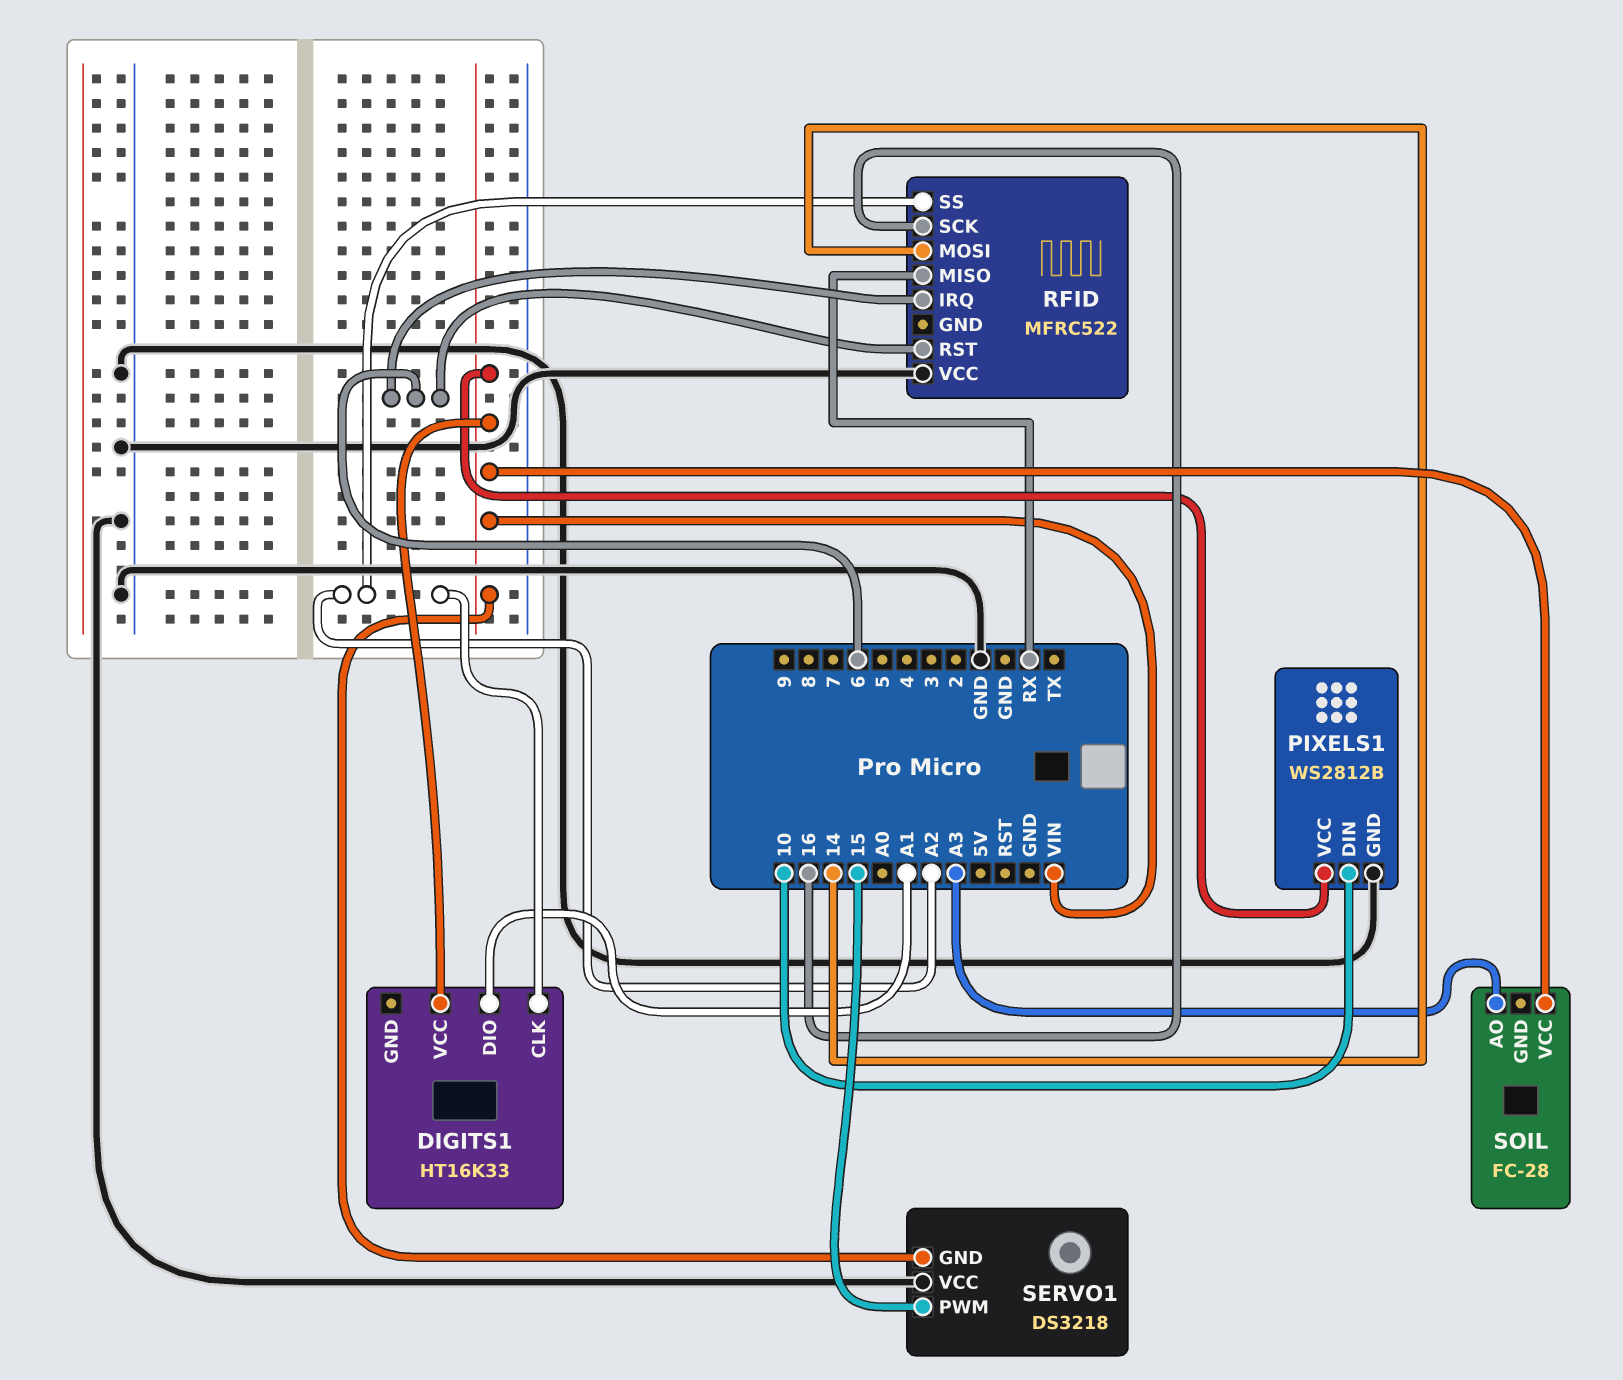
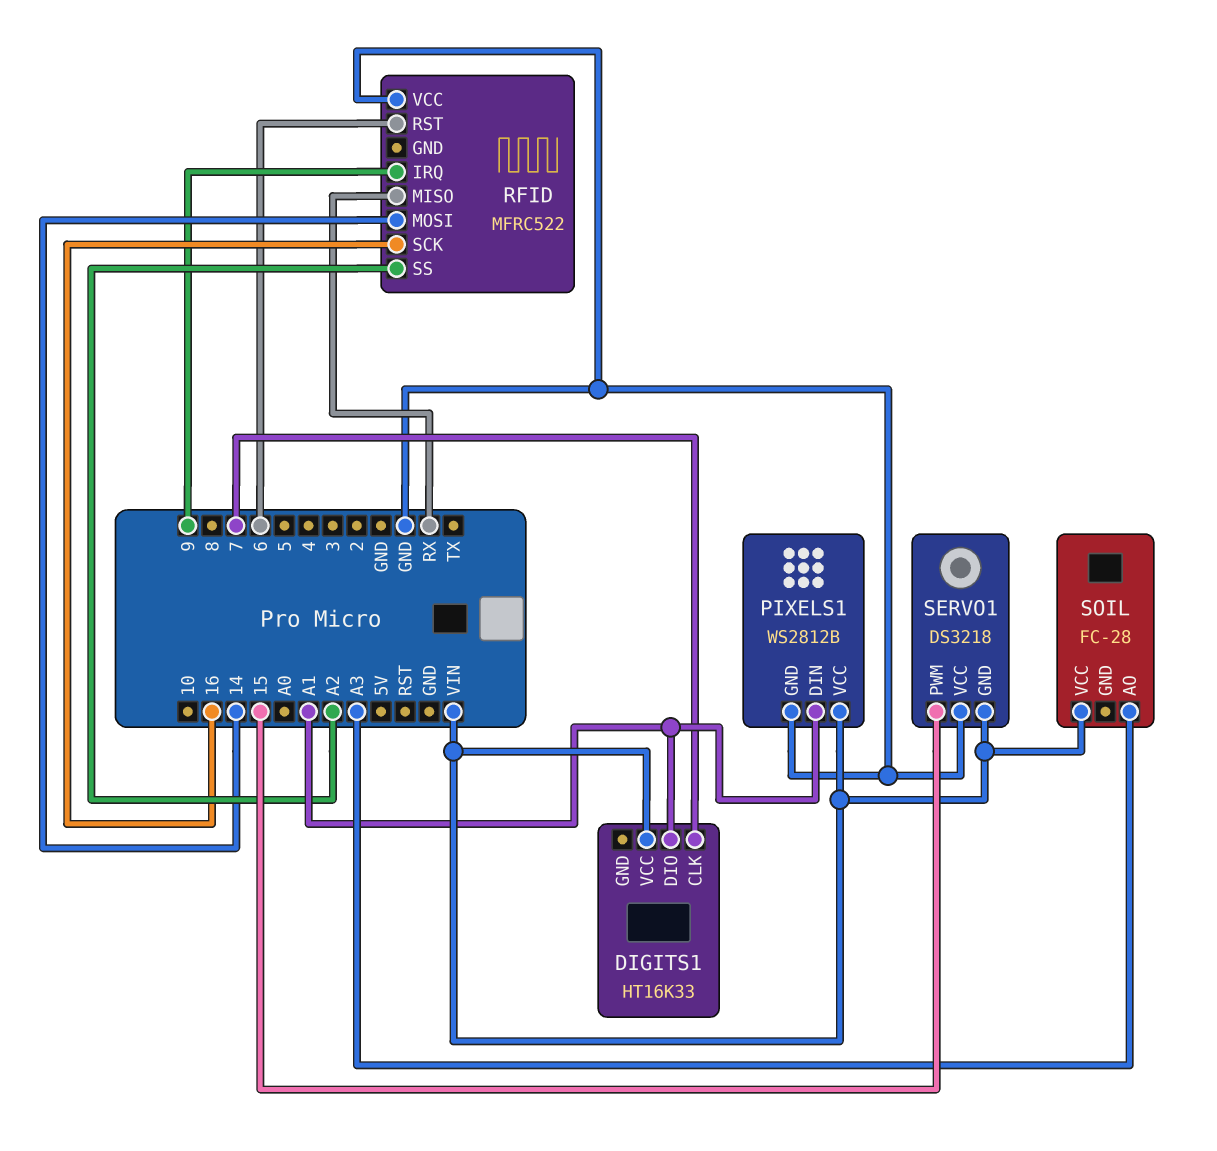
DIGITS1 pin CLK: A2 -> 7
PIXELS1 pin DIN: 10 -> A1
RFID pin IRQ: 6 -> 9

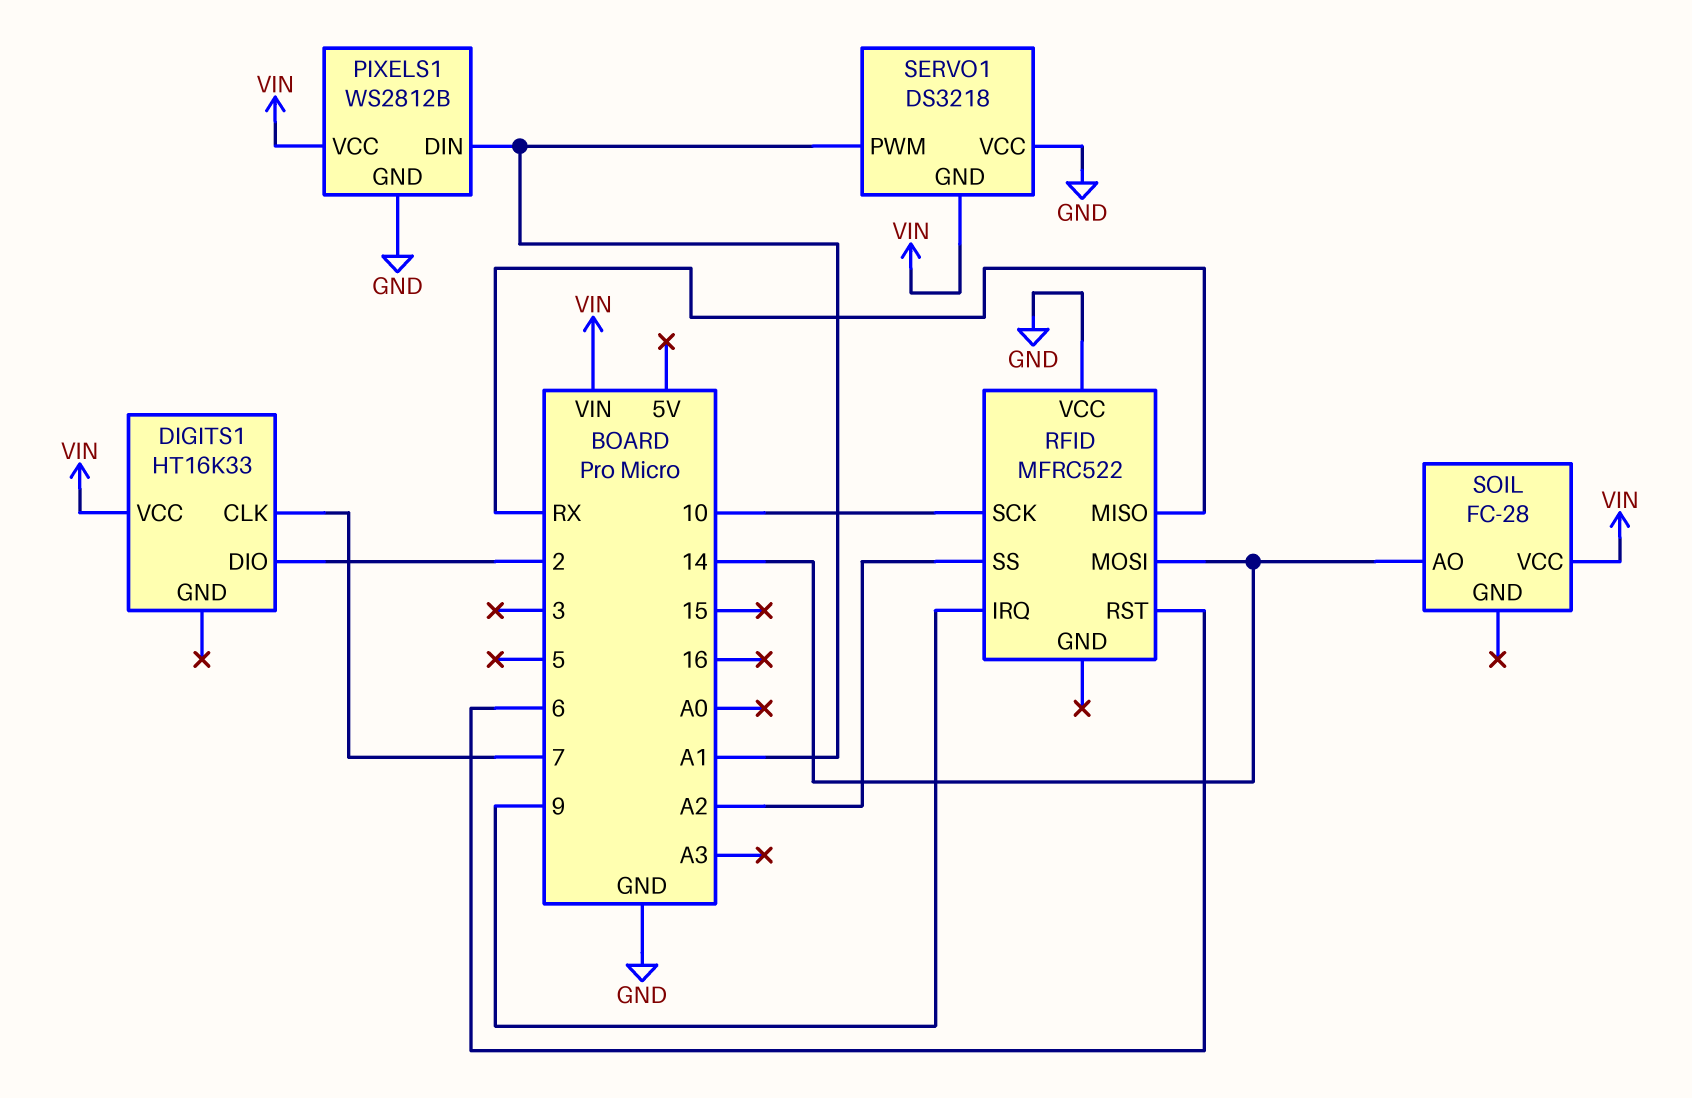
DIGITS1 pin DIO: A1 -> 2
RFID pin SCK: 16 -> 10
SERVO1 pin PWM: 15 -> A1
SOIL pin AO: A3 -> 14

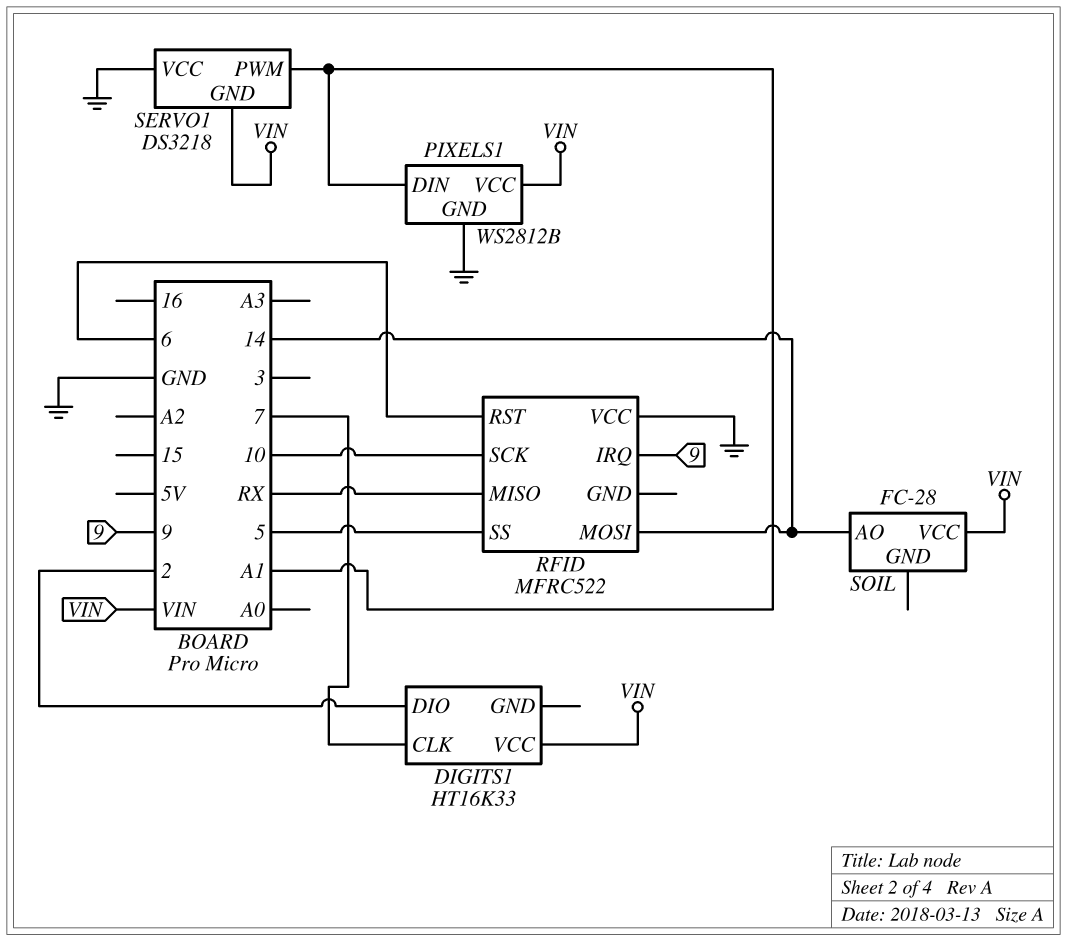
RFID pin SS: A2 -> 5

